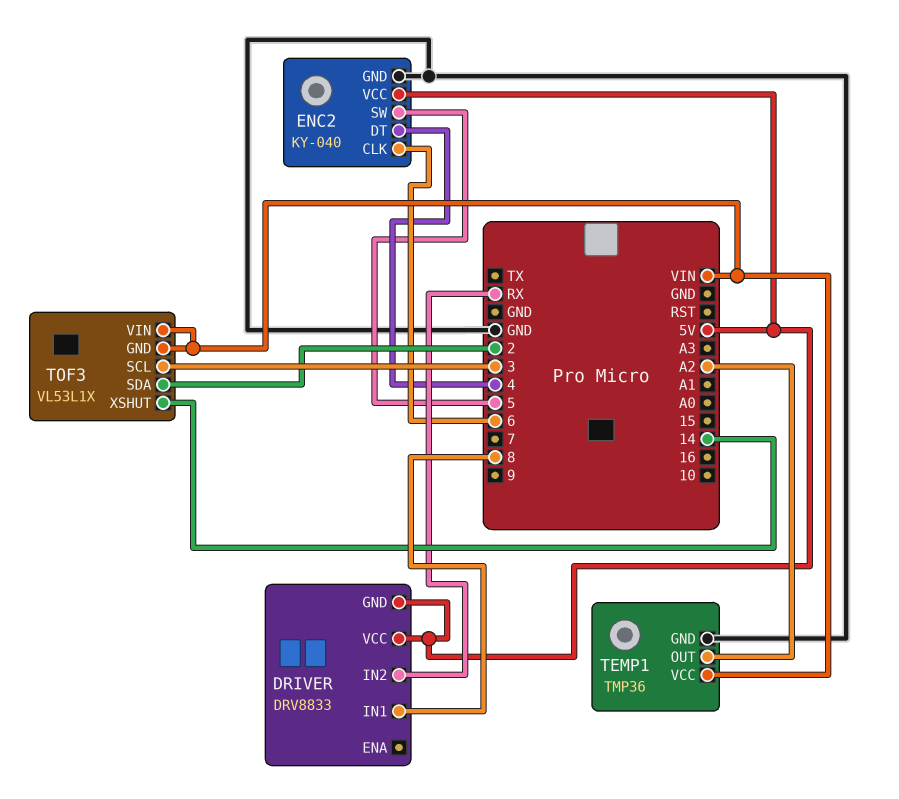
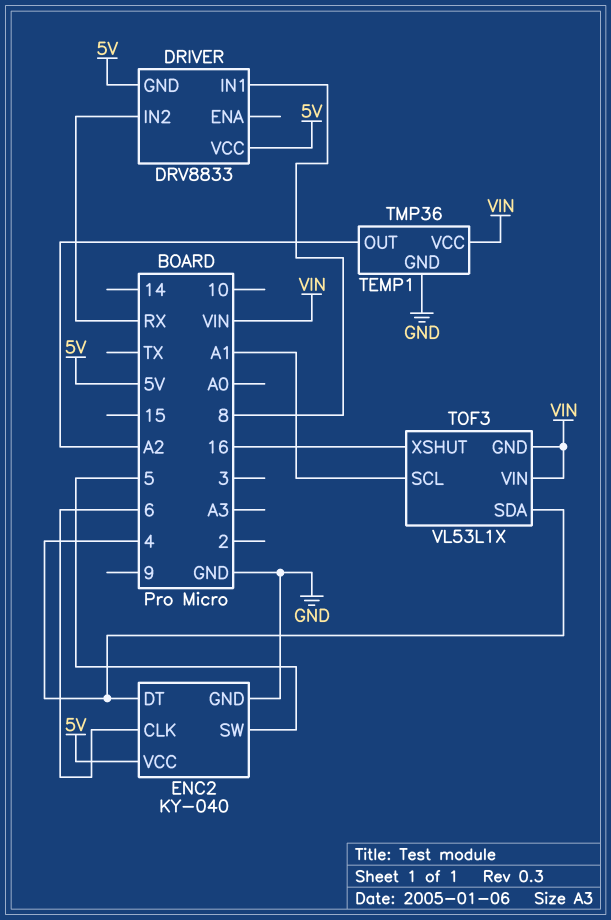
TOF3 pin SCL: 3 -> A1
TOF3 pin SDA: 2 -> 4
TOF3 pin XSHUT: 14 -> 16

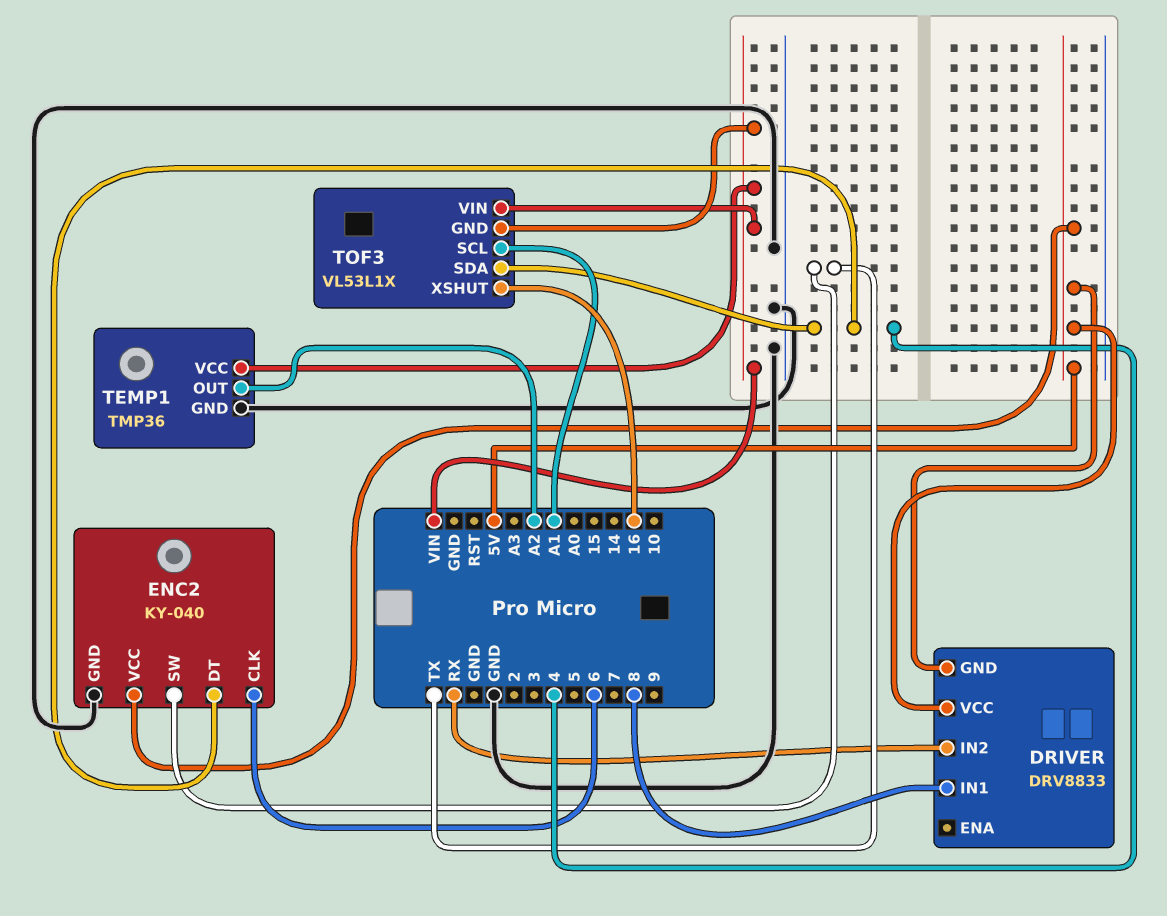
ENC2 pin SW: 5 -> TX

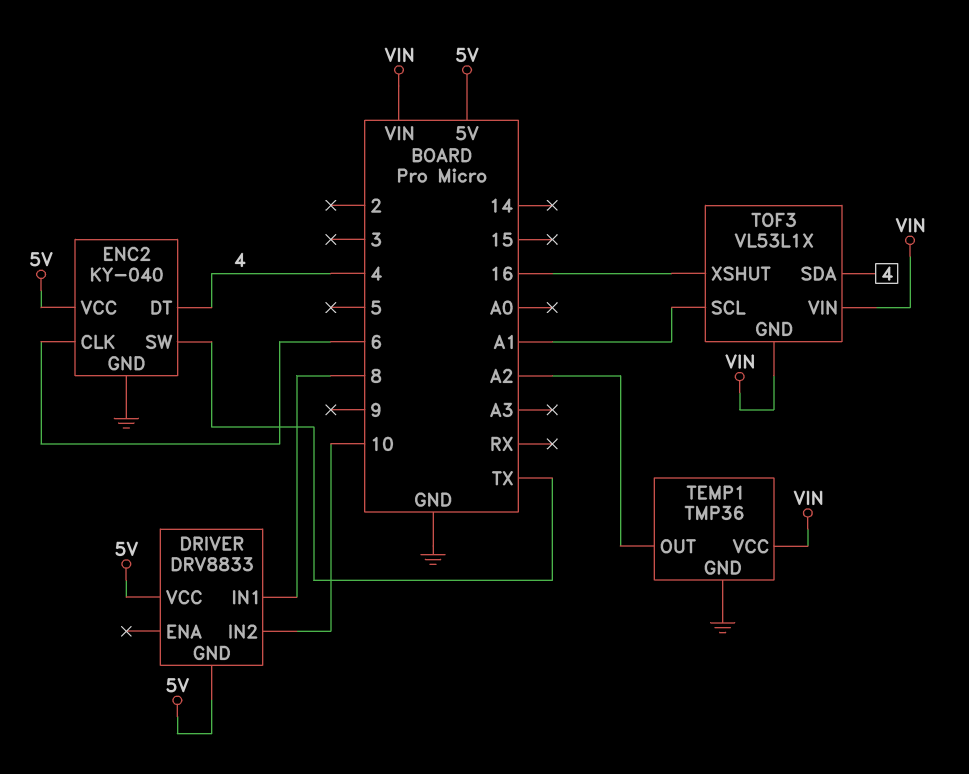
DRIVER pin IN2: RX -> 10

